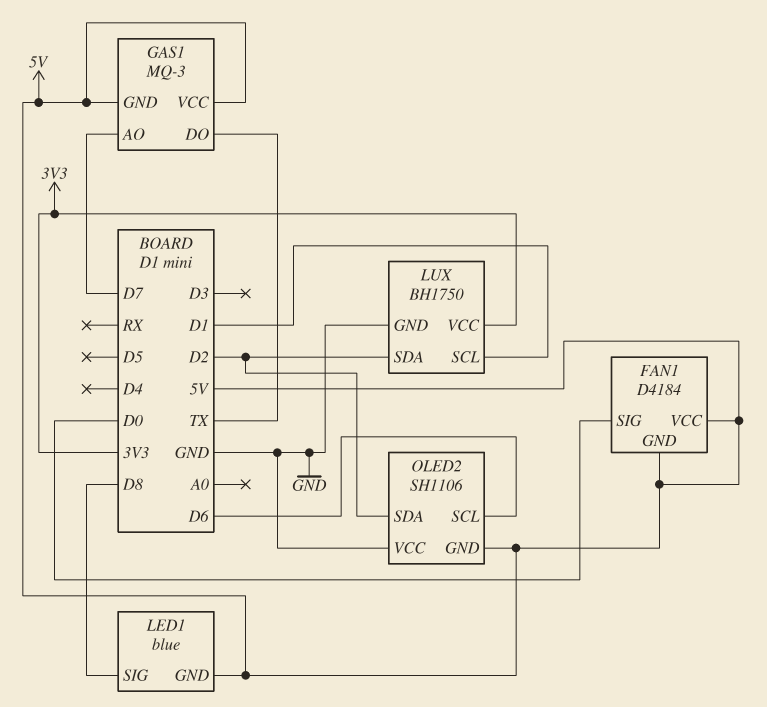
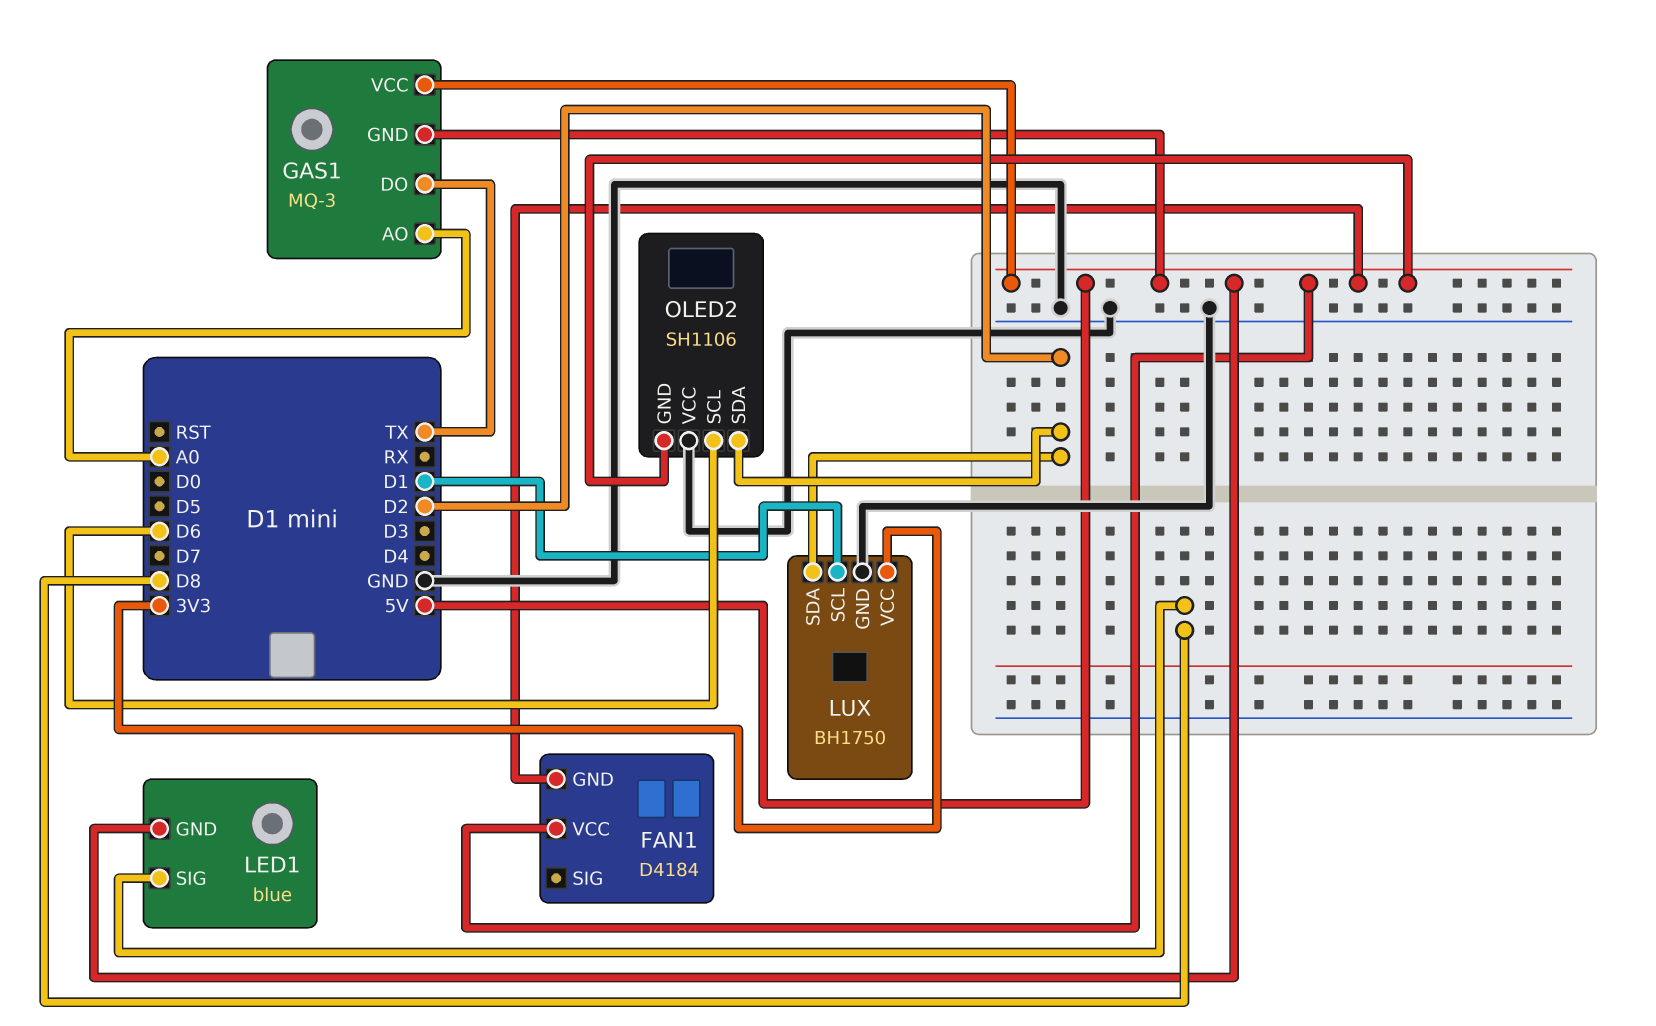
FAN1 pin SIG: D0 -> none
GAS1 pin AO: D7 -> A0

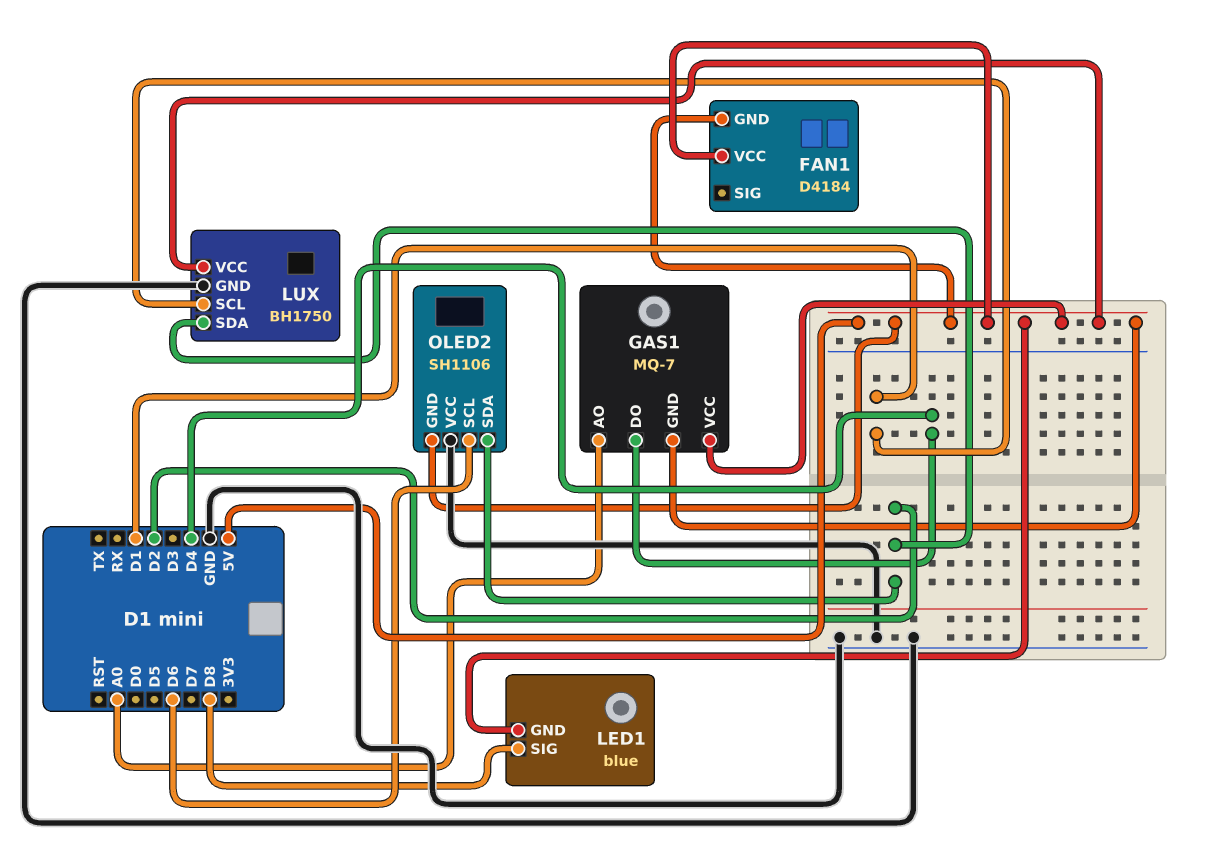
GAS1: MQ-3 -> MQ-7
GAS1 pin DO: TX -> D4
LUX pin VCC: 3V3 -> 5V

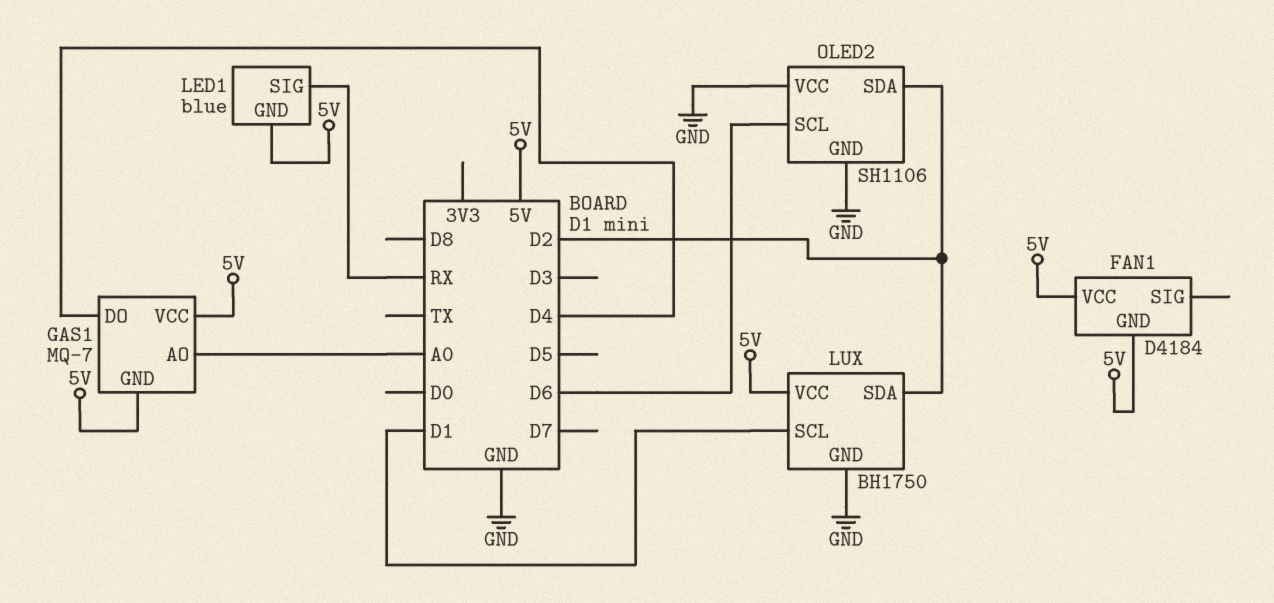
LED1 pin SIG: D8 -> RX
OLED2 pin GND: 5V -> GND

